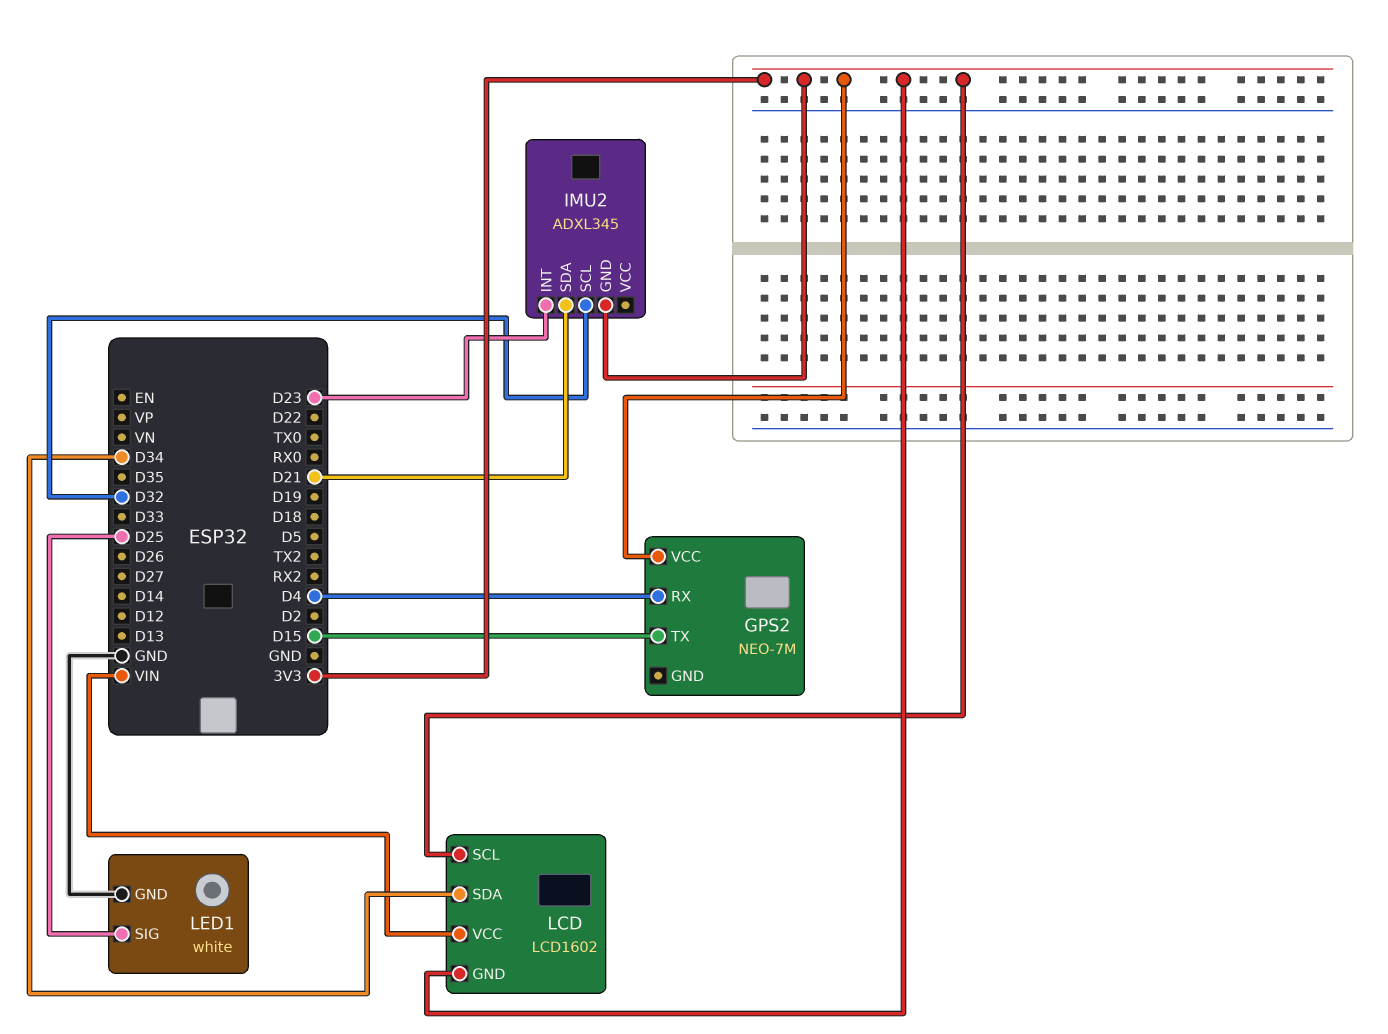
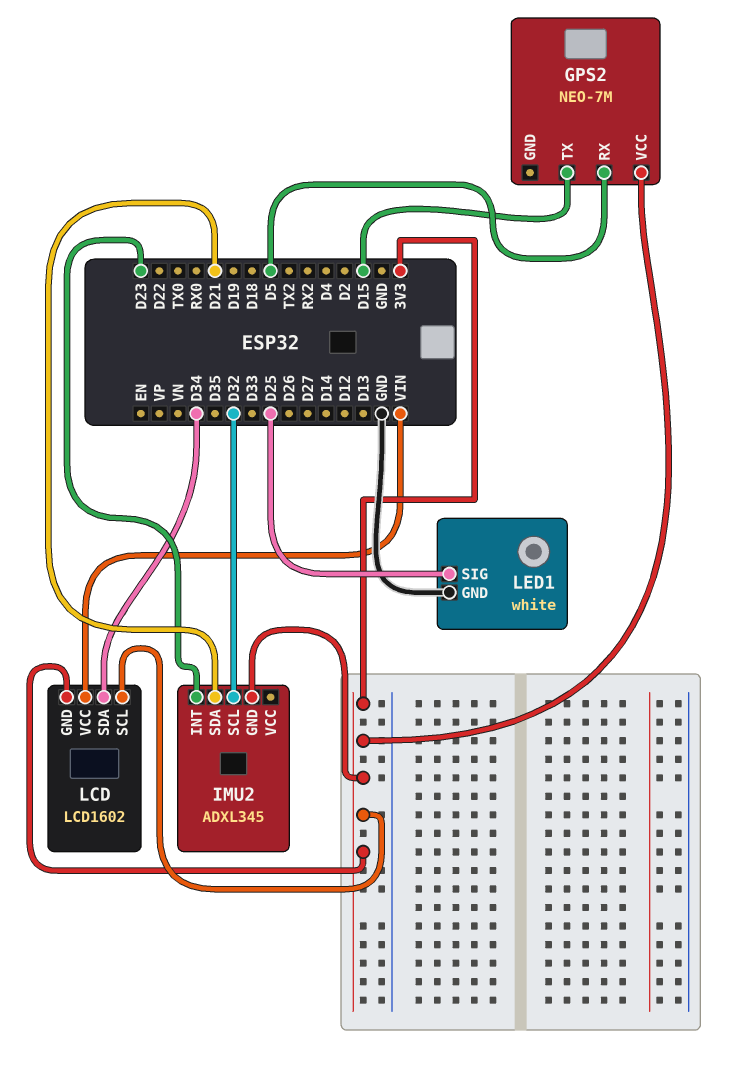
GPS2 pin RX: D4 -> D5

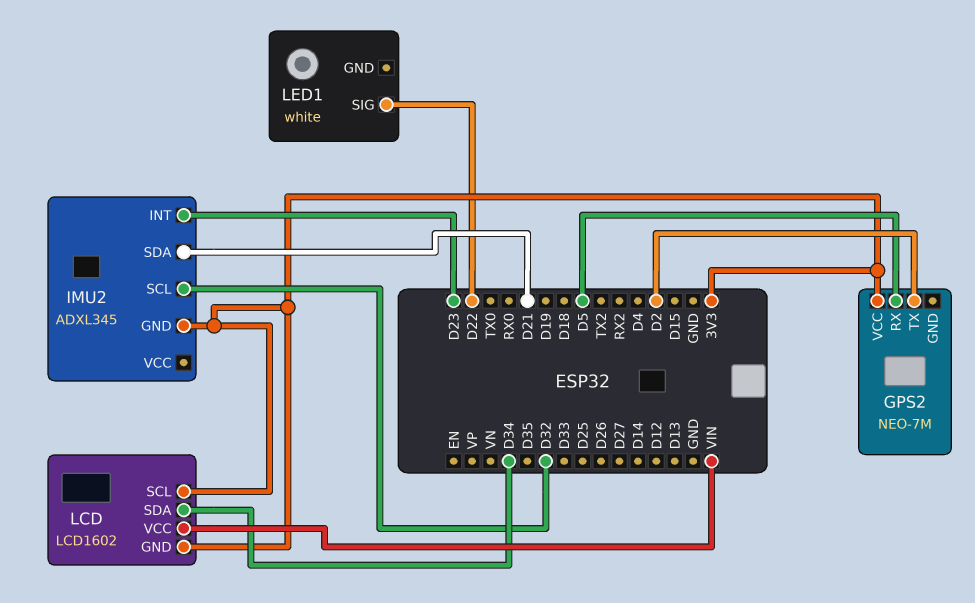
GPS2 pin TX: D15 -> D2
LED1 pin GND: GND -> none
LED1 pin SIG: D25 -> D22

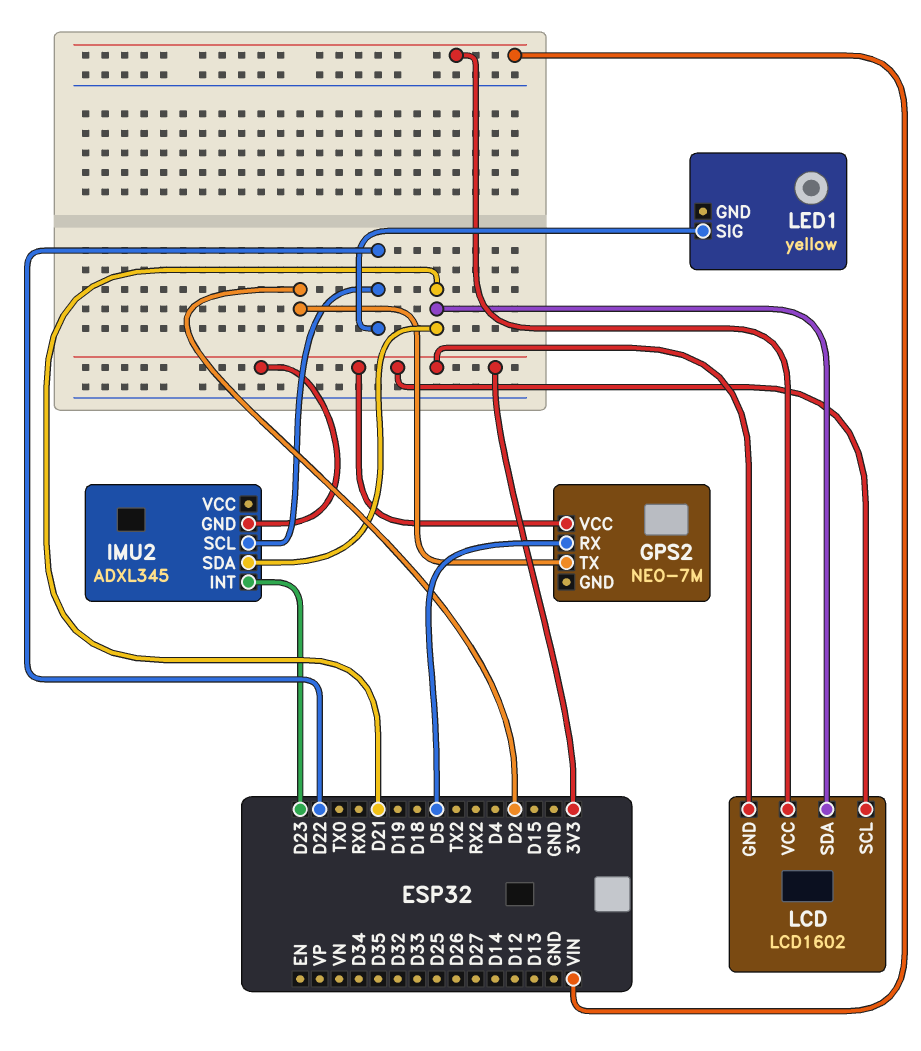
IMU2 pin SCL: D32 -> D22
LCD pin SDA: D34 -> D21
LED1: white -> yellow

